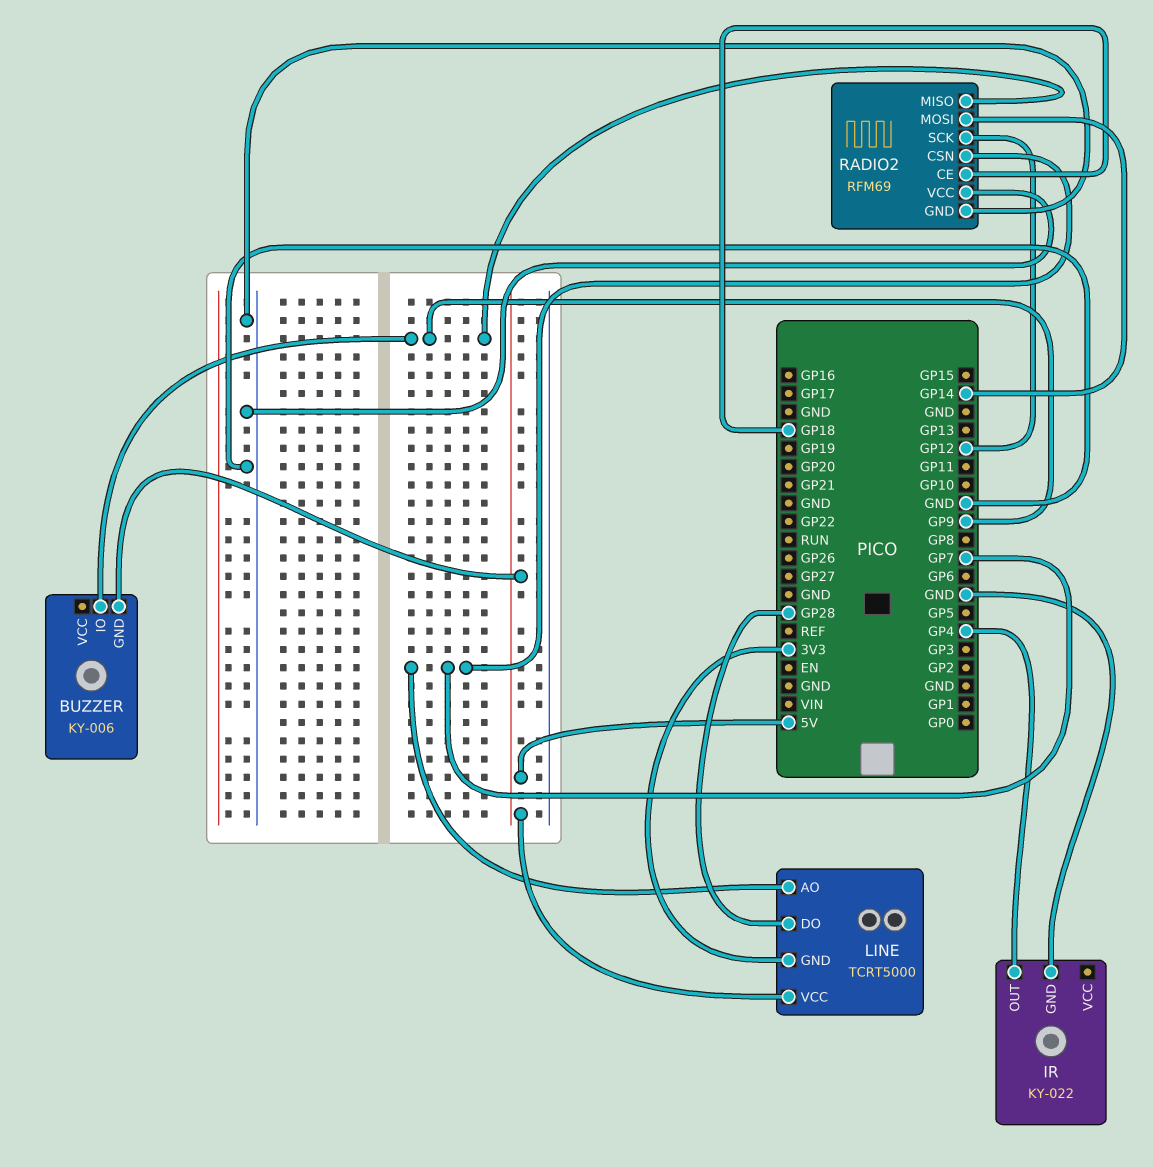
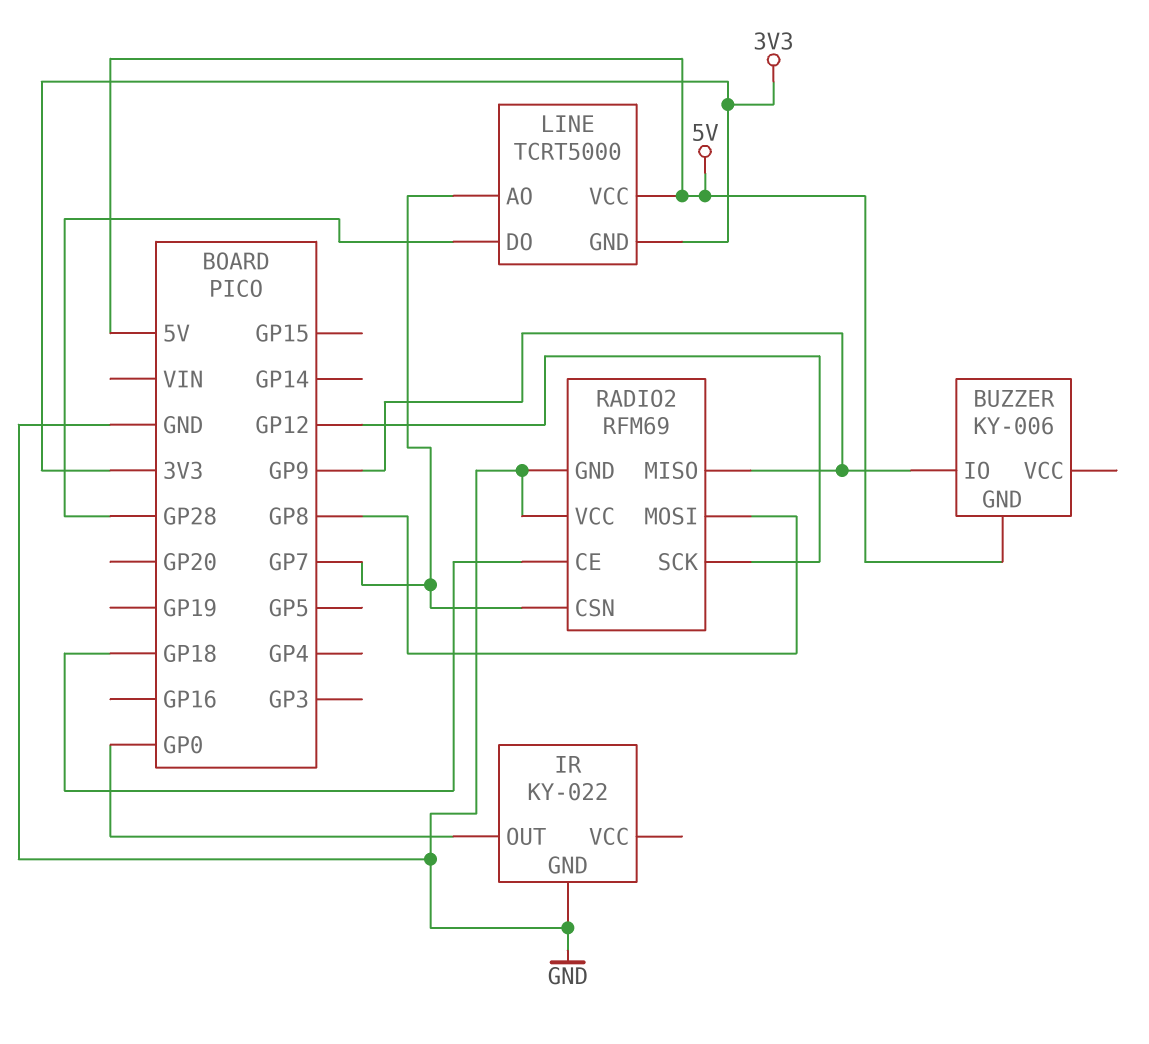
IR pin OUT: GP4 -> GP0
RADIO2 pin MOSI: GP14 -> GP8

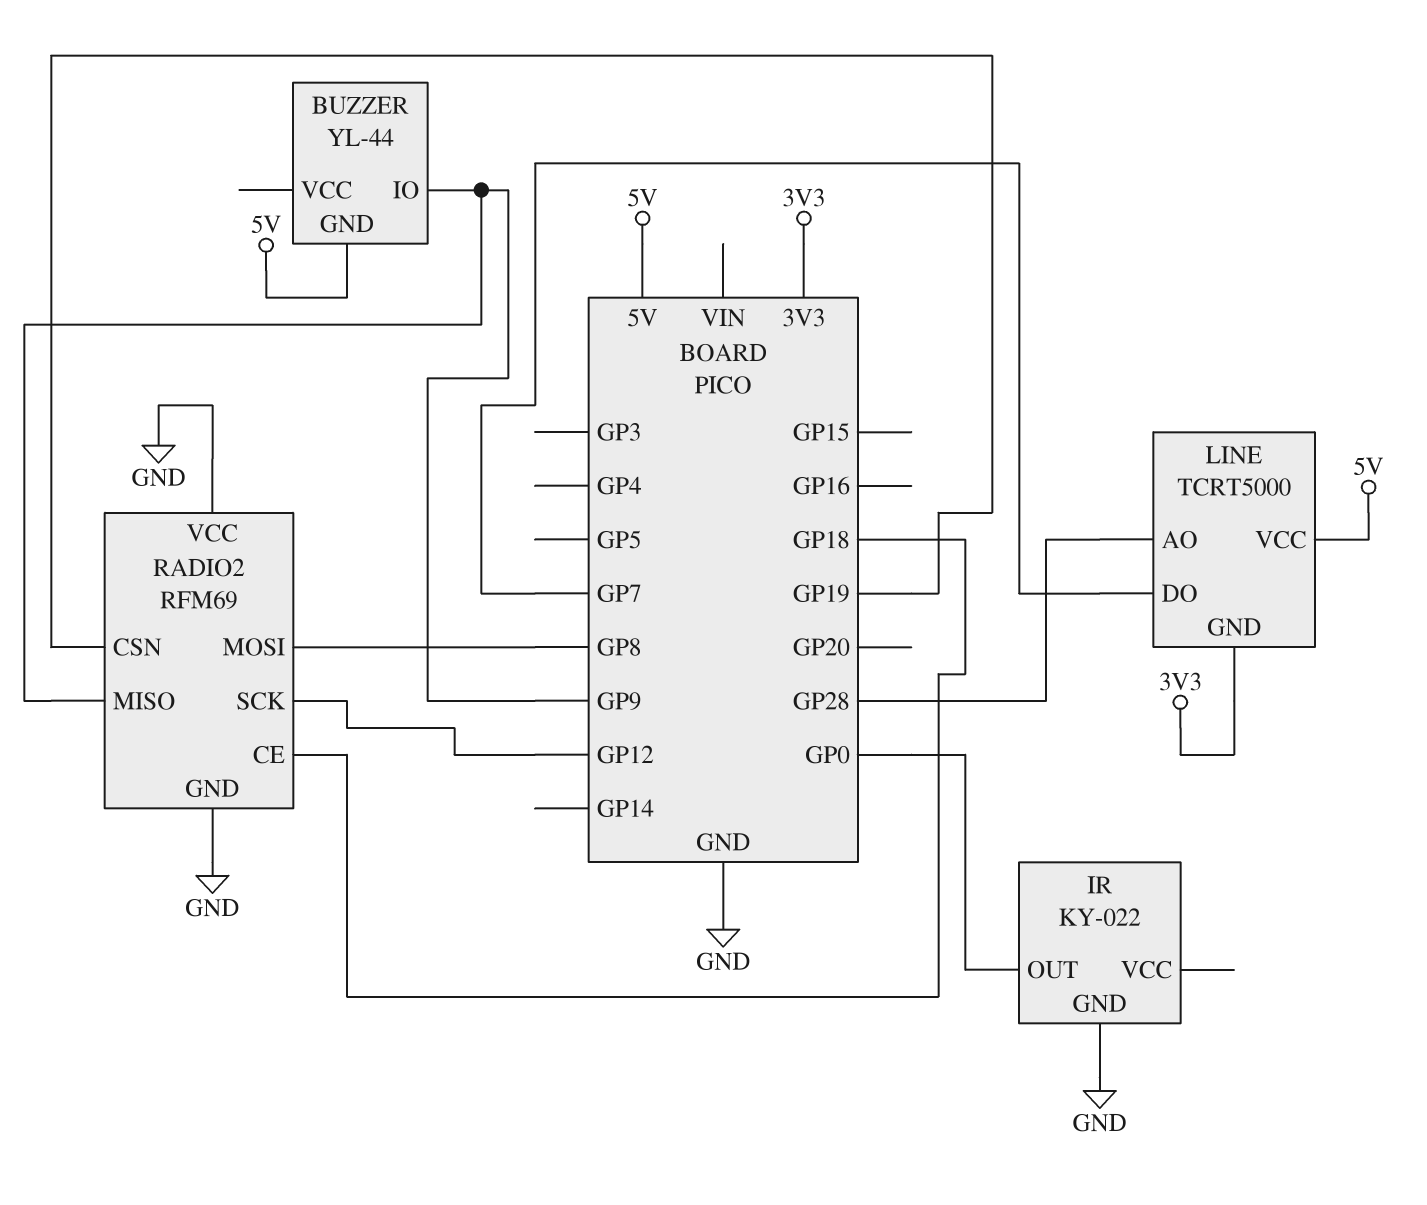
BUZZER: KY-006 -> YL-44
LINE pin AO: GP7 -> GP28
LINE pin DO: GP28 -> GP7
RADIO2 pin CSN: GP7 -> GP19

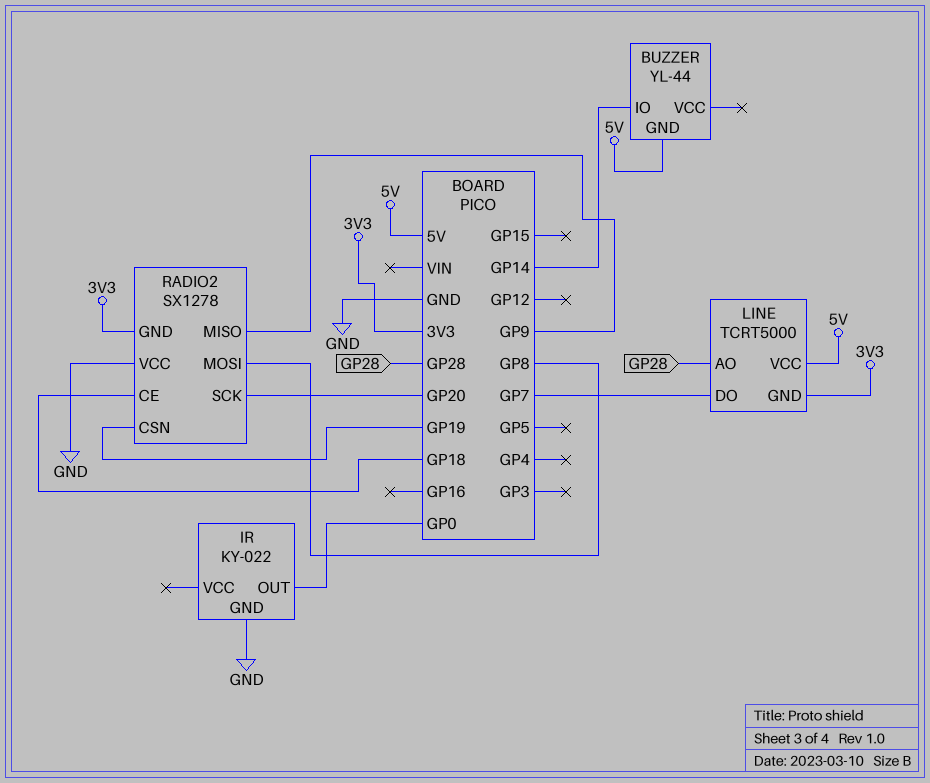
BUZZER pin IO: GP9 -> GP14
RADIO2: RFM69 -> SX1278
RADIO2 pin GND: GND -> 3V3
RADIO2 pin SCK: GP12 -> GP20

